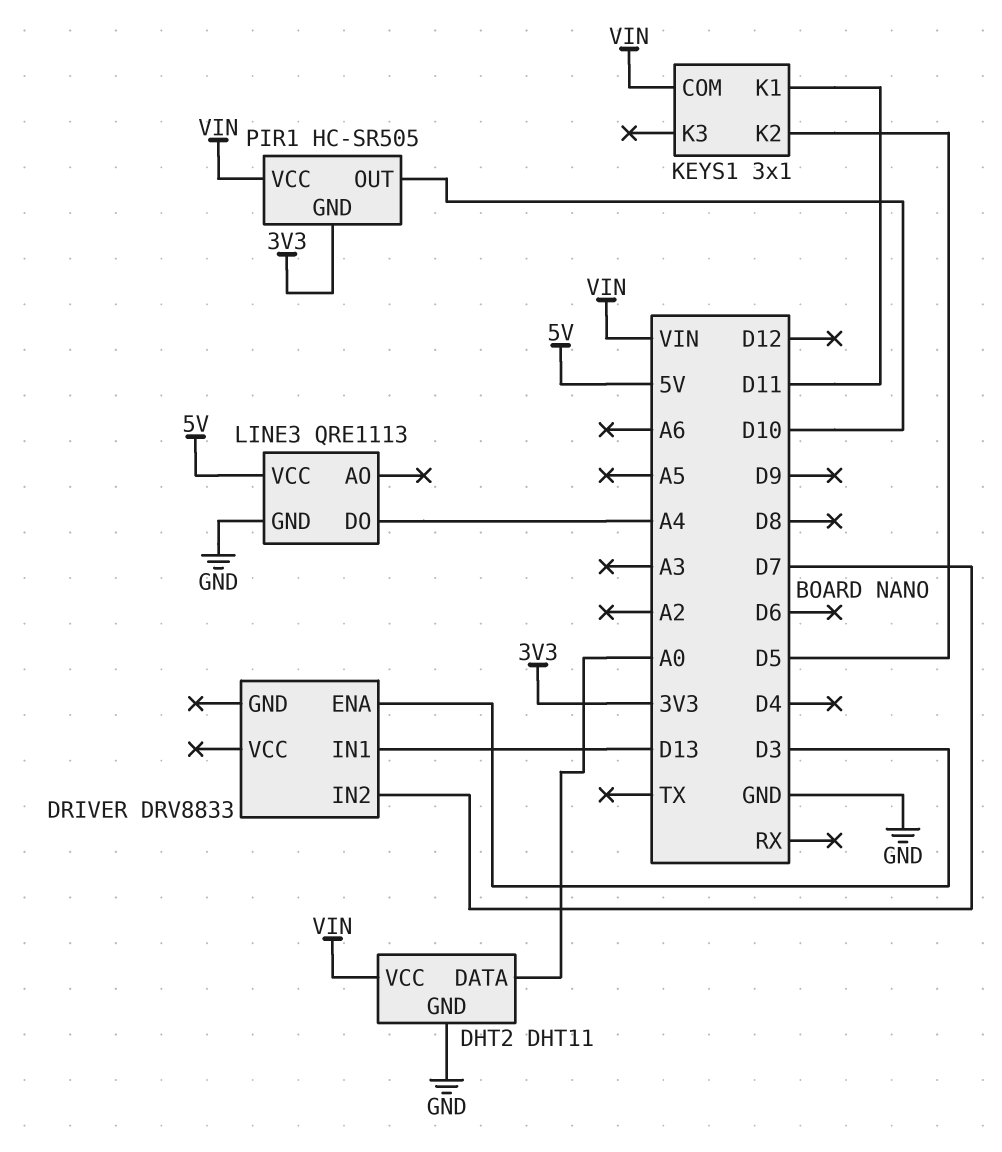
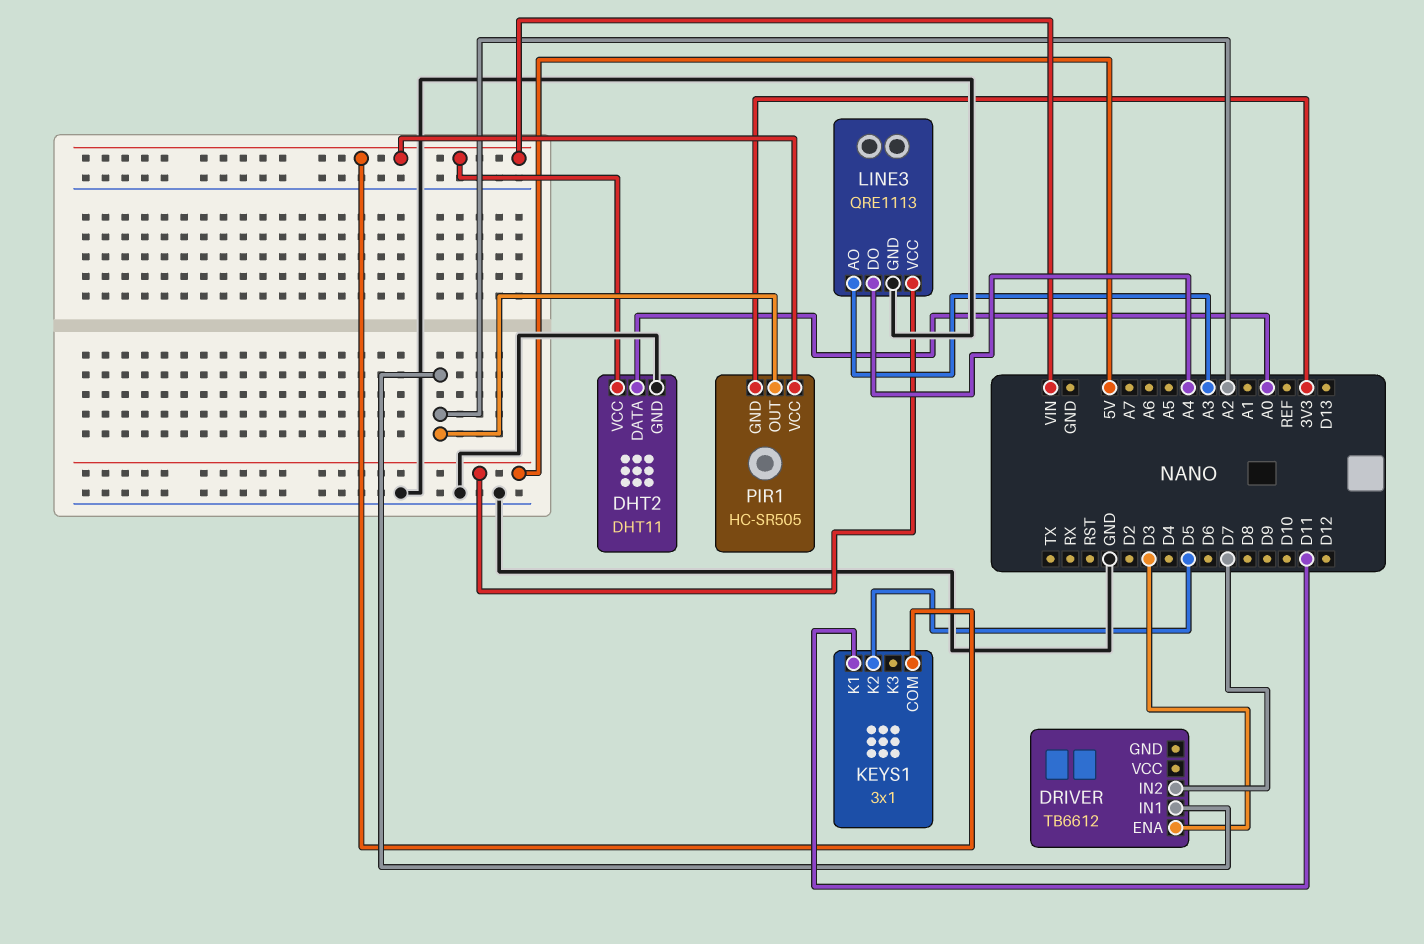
DRIVER: DRV8833 -> TB6612
DRIVER pin IN1: D13 -> A2
LINE3 pin AO: none -> A3
PIR1 pin OUT: D10 -> A2

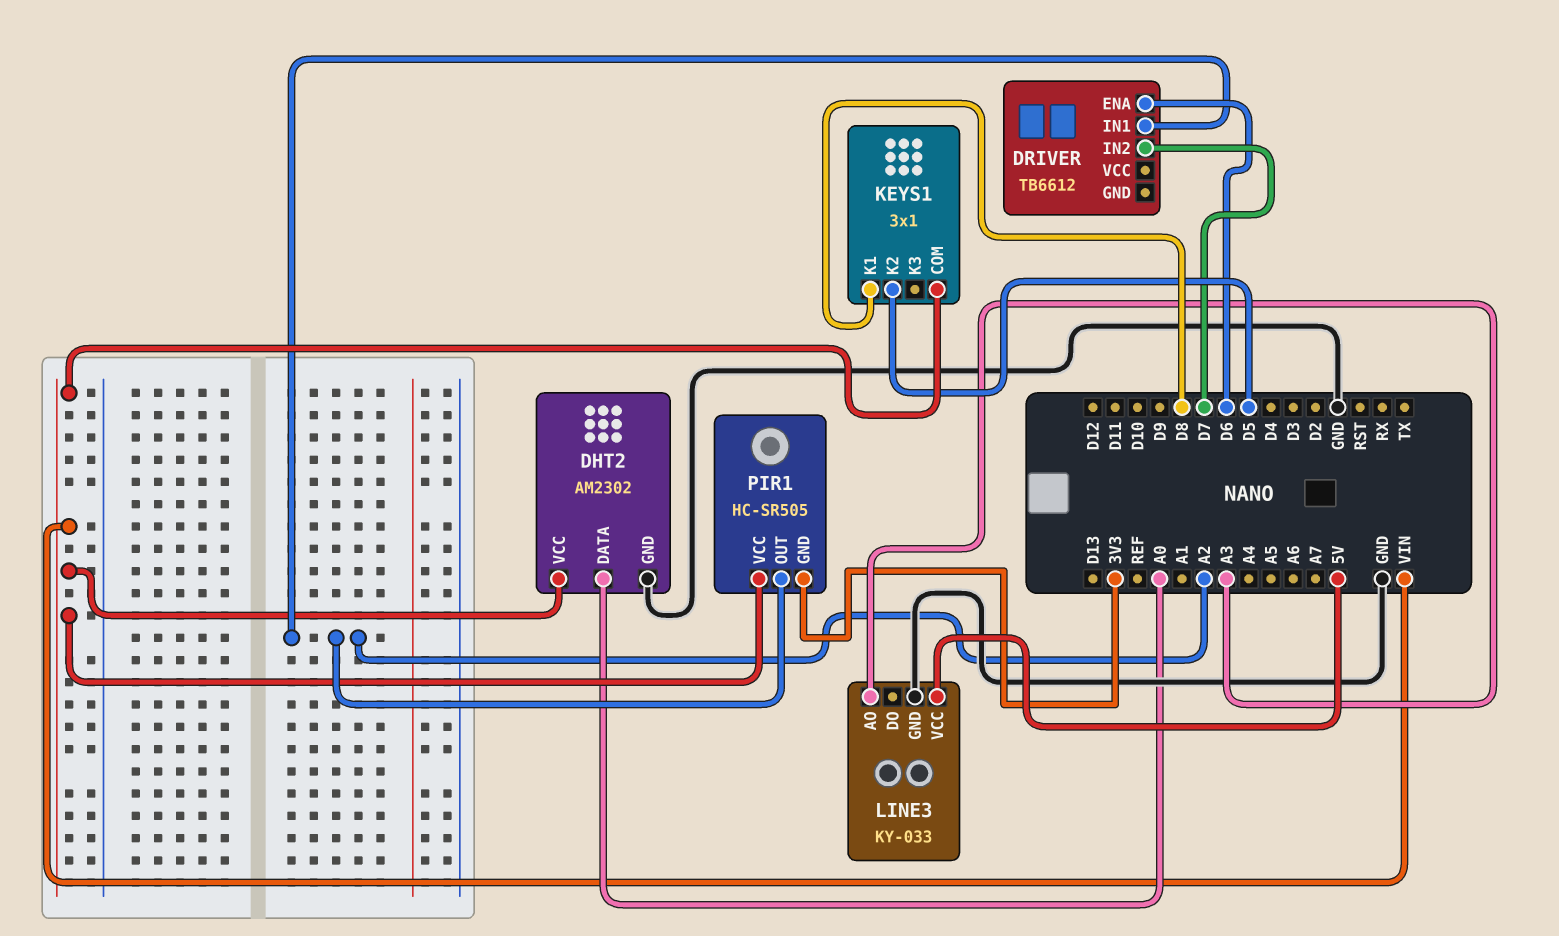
DHT2: DHT11 -> AM2302
DRIVER pin ENA: D3 -> D6
KEYS1 pin K1: D11 -> D8
LINE3: QRE1113 -> KY-033
LINE3 pin DO: A4 -> none

